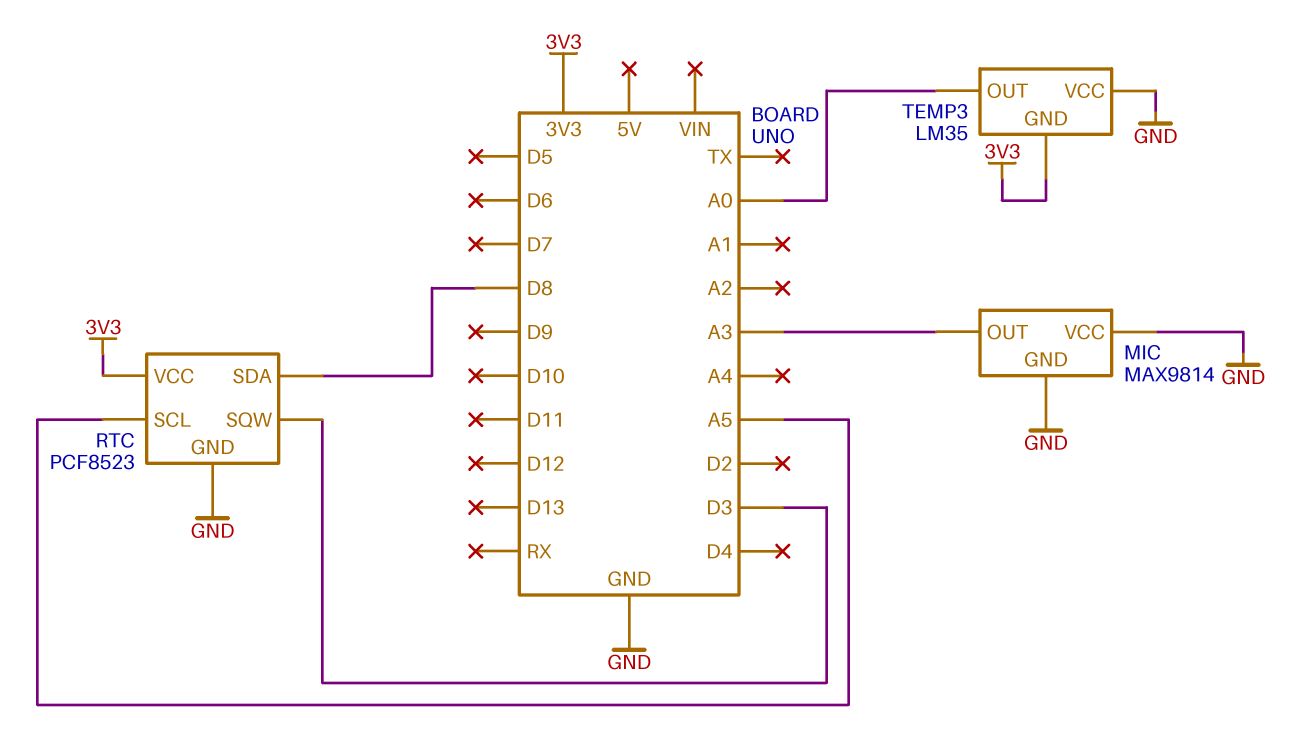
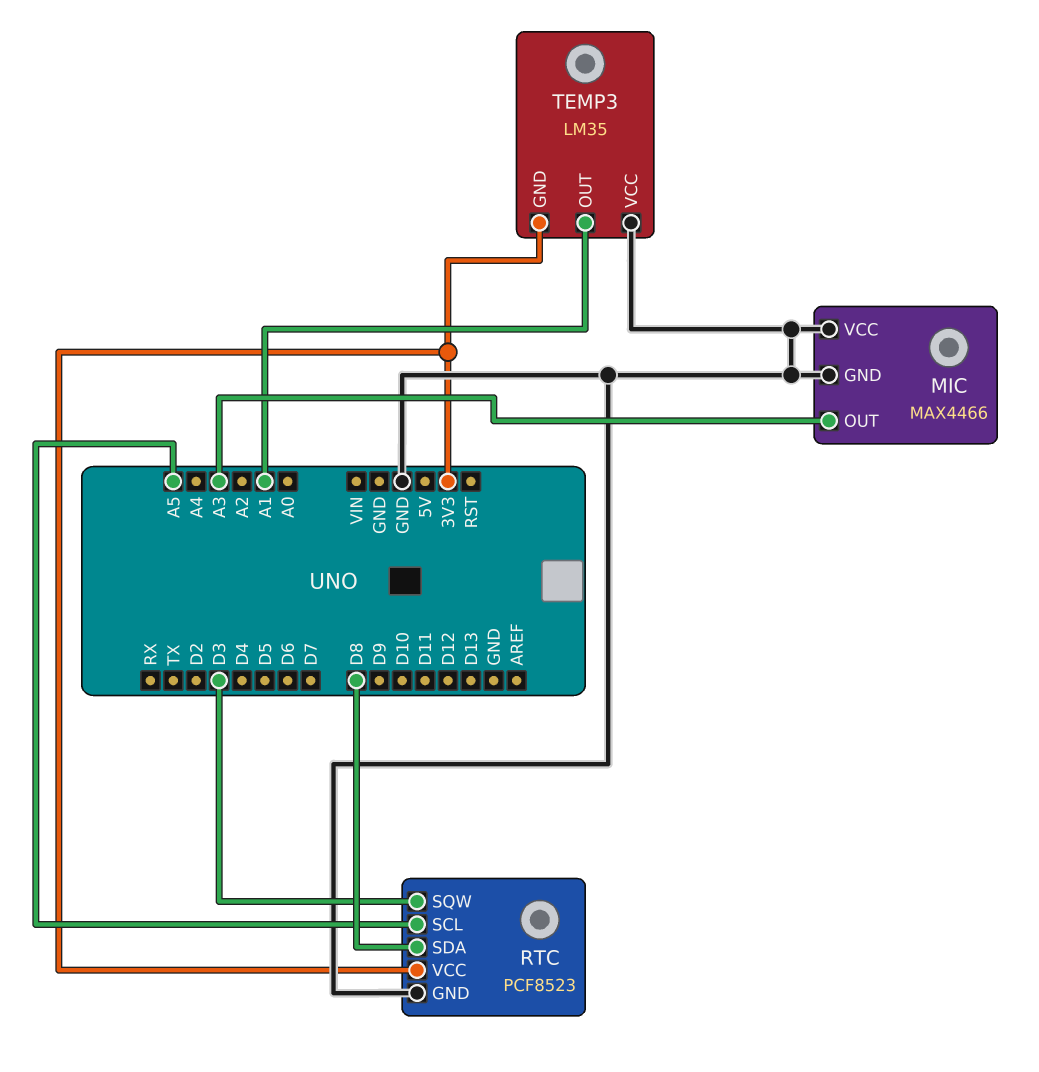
MIC: MAX9814 -> MAX4466
TEMP3 pin OUT: A0 -> A1

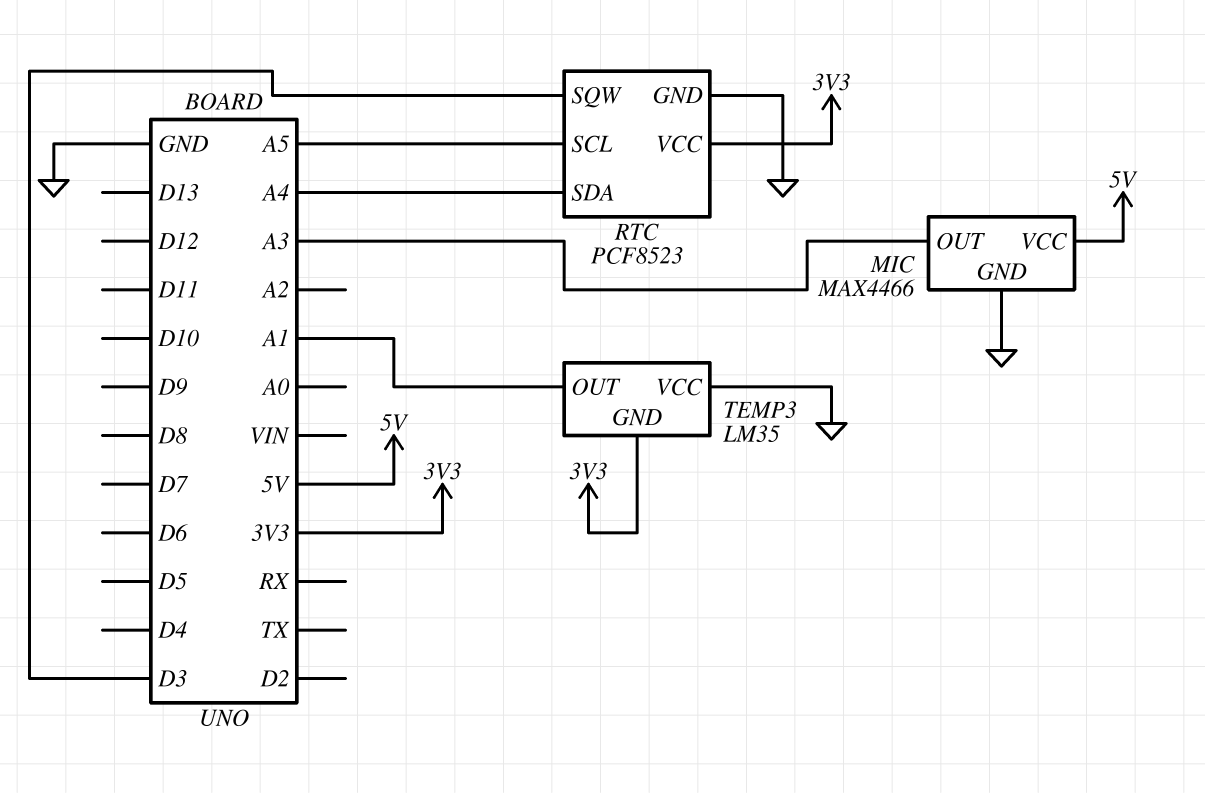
MIC pin VCC: GND -> 5V
RTC pin SDA: D8 -> A4

